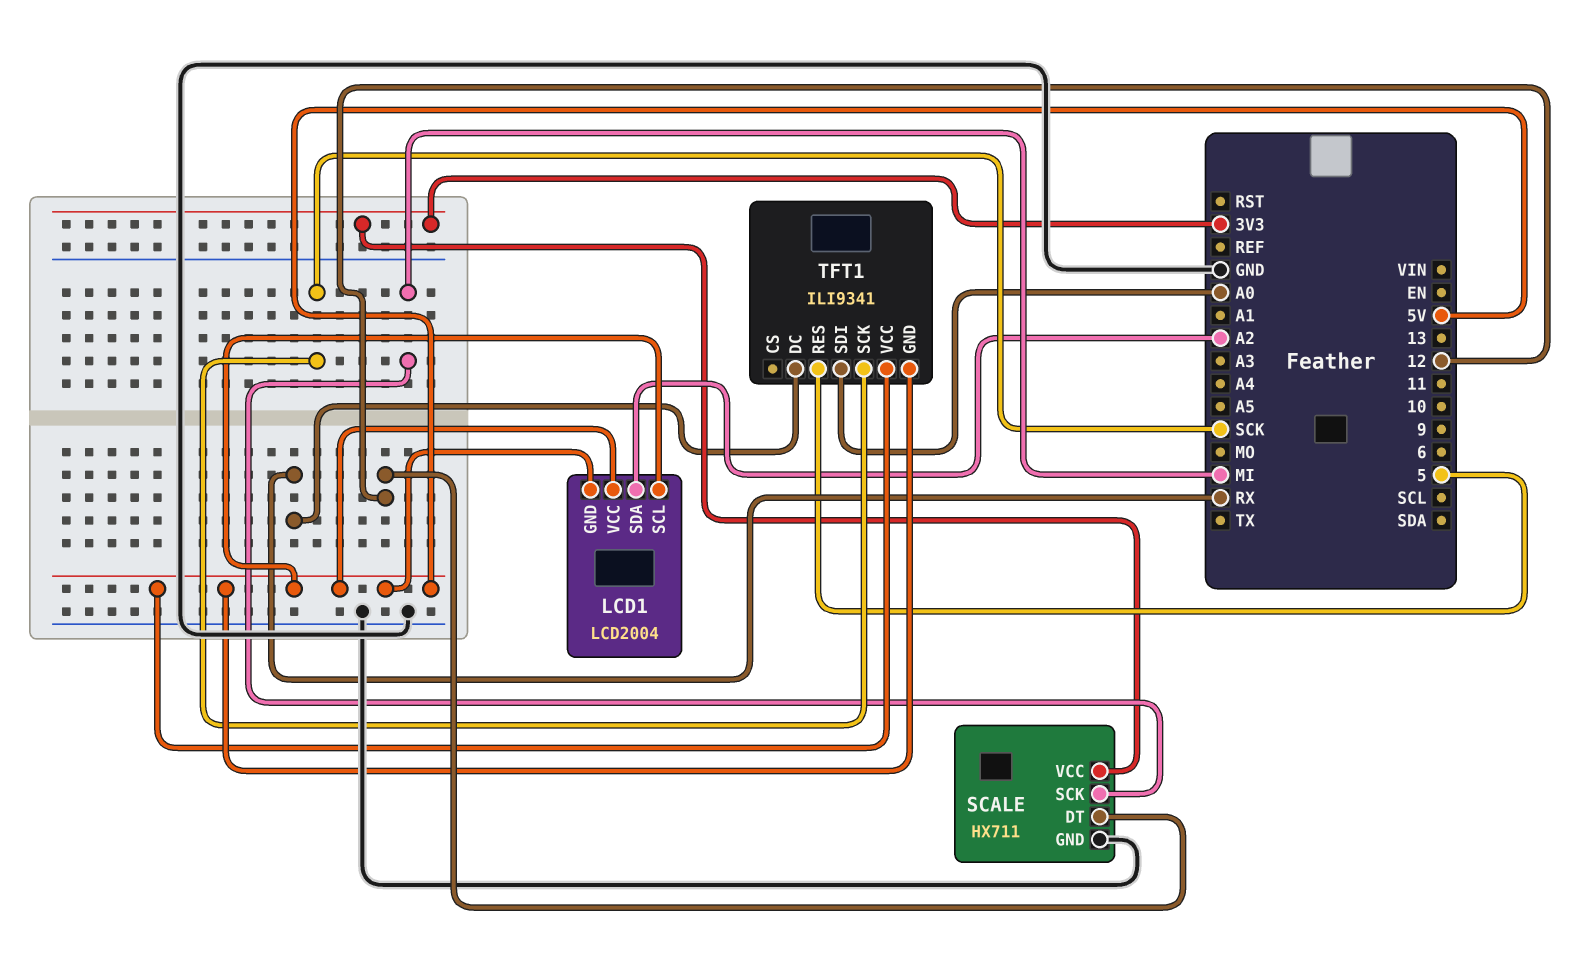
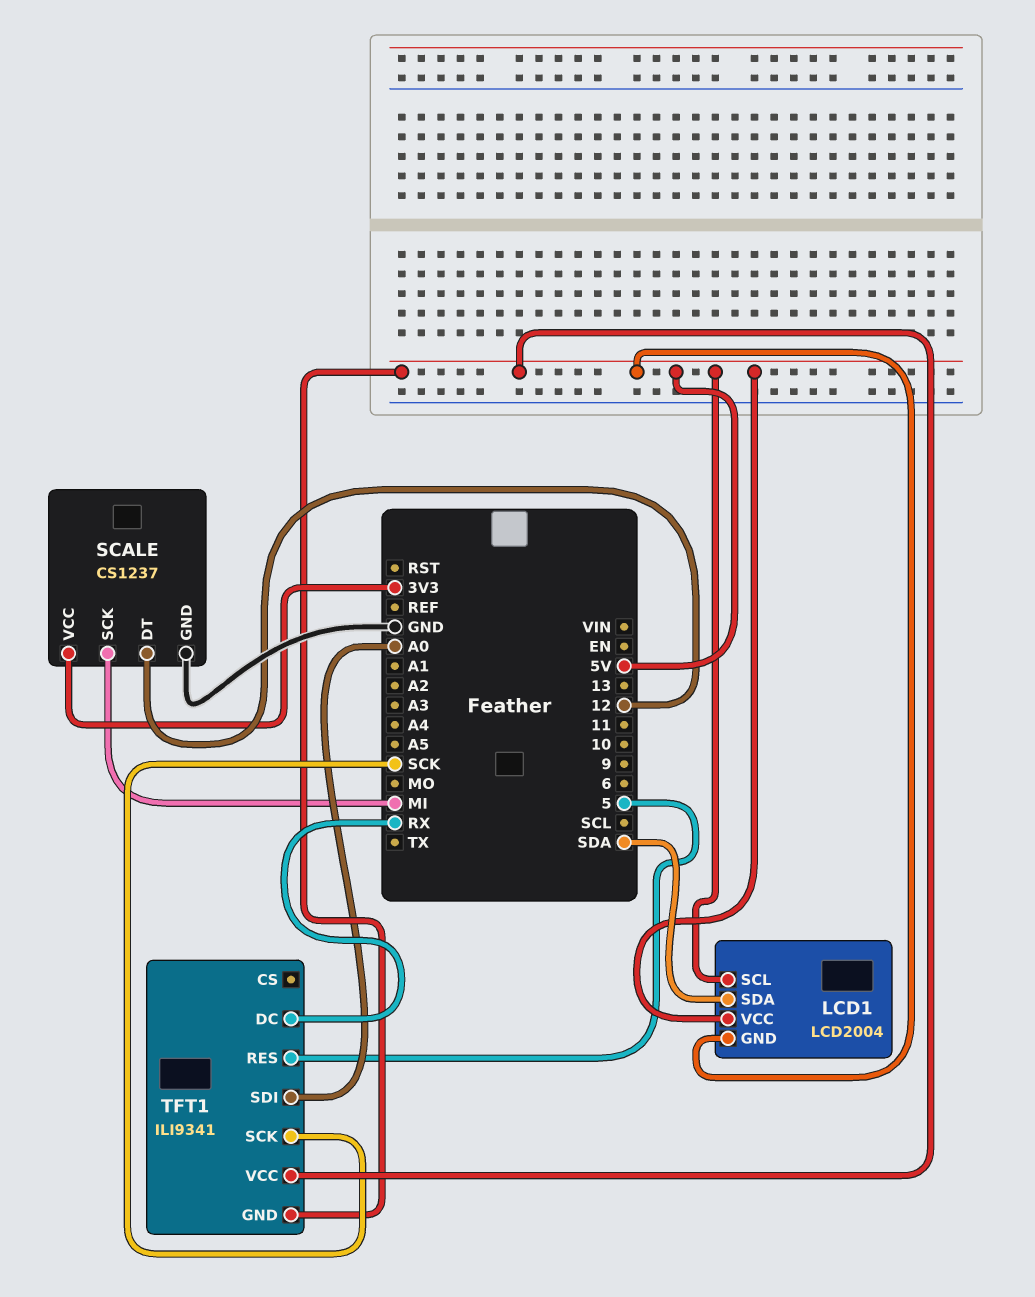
LCD1 pin SDA: A2 -> SDA
SCALE: HX711 -> CS1237

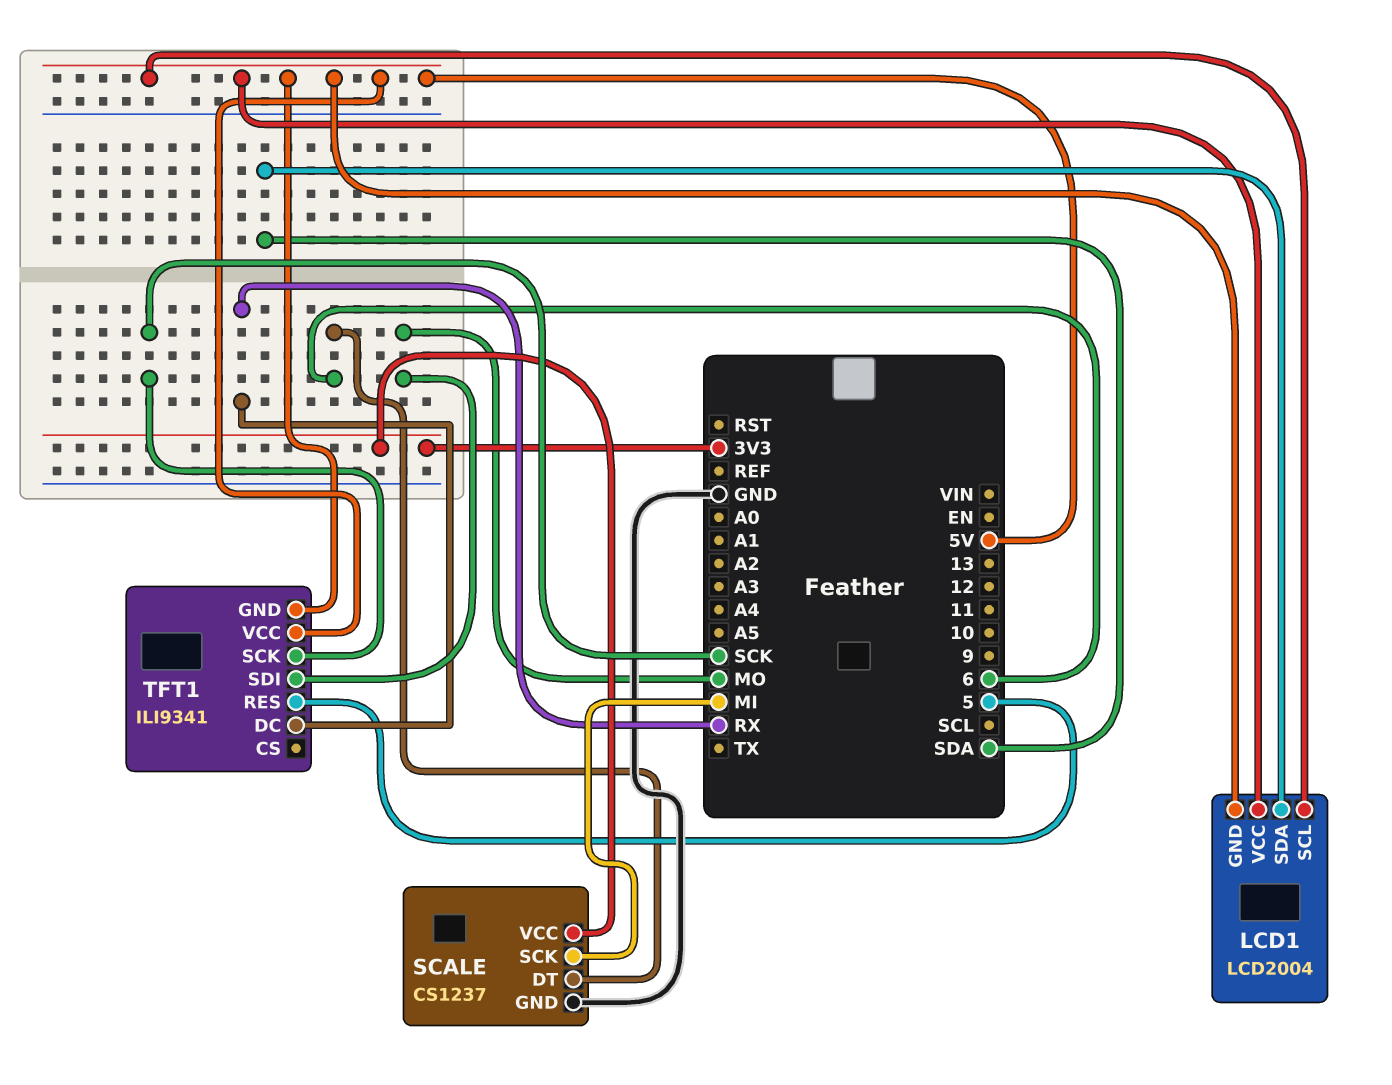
SCALE pin DT: 12 -> 6
TFT1 pin SDI: A0 -> MO

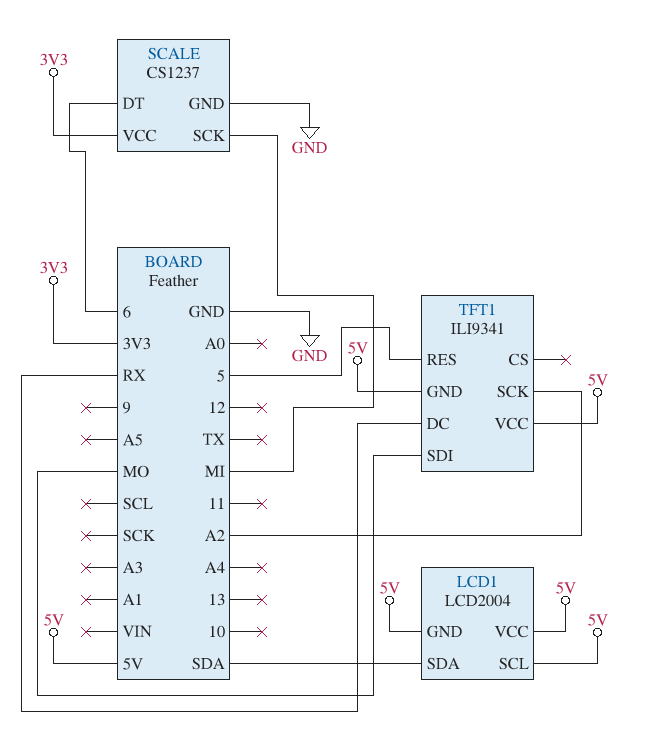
TFT1 pin SCK: SCK -> A2

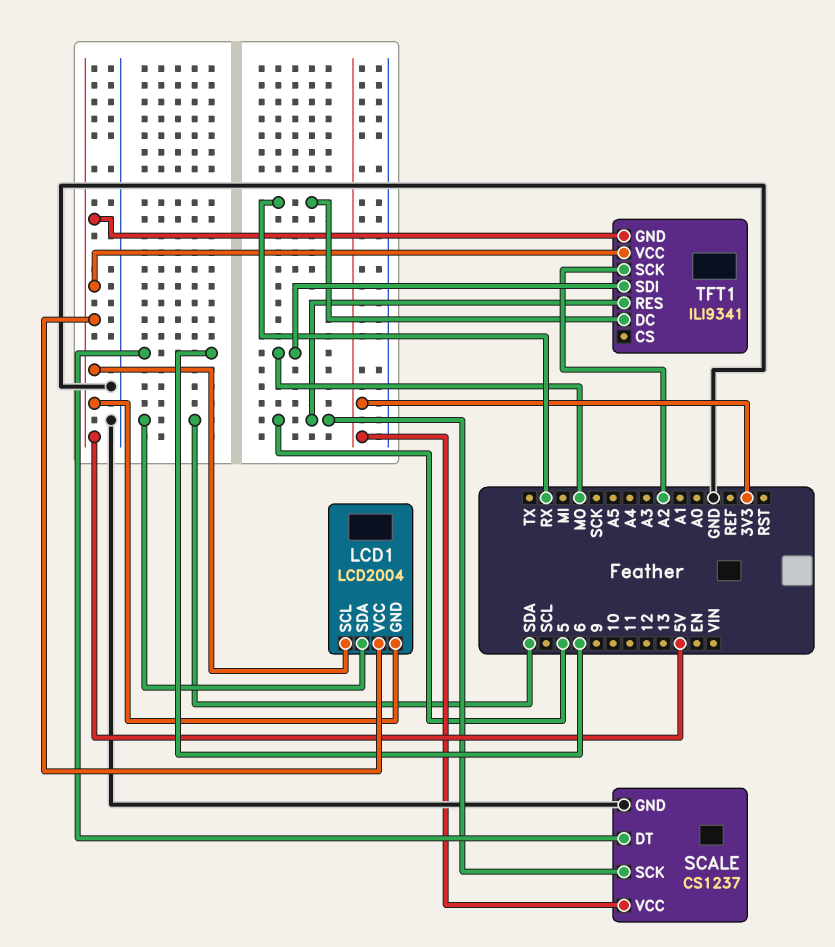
SCALE pin SCK: MI -> 5

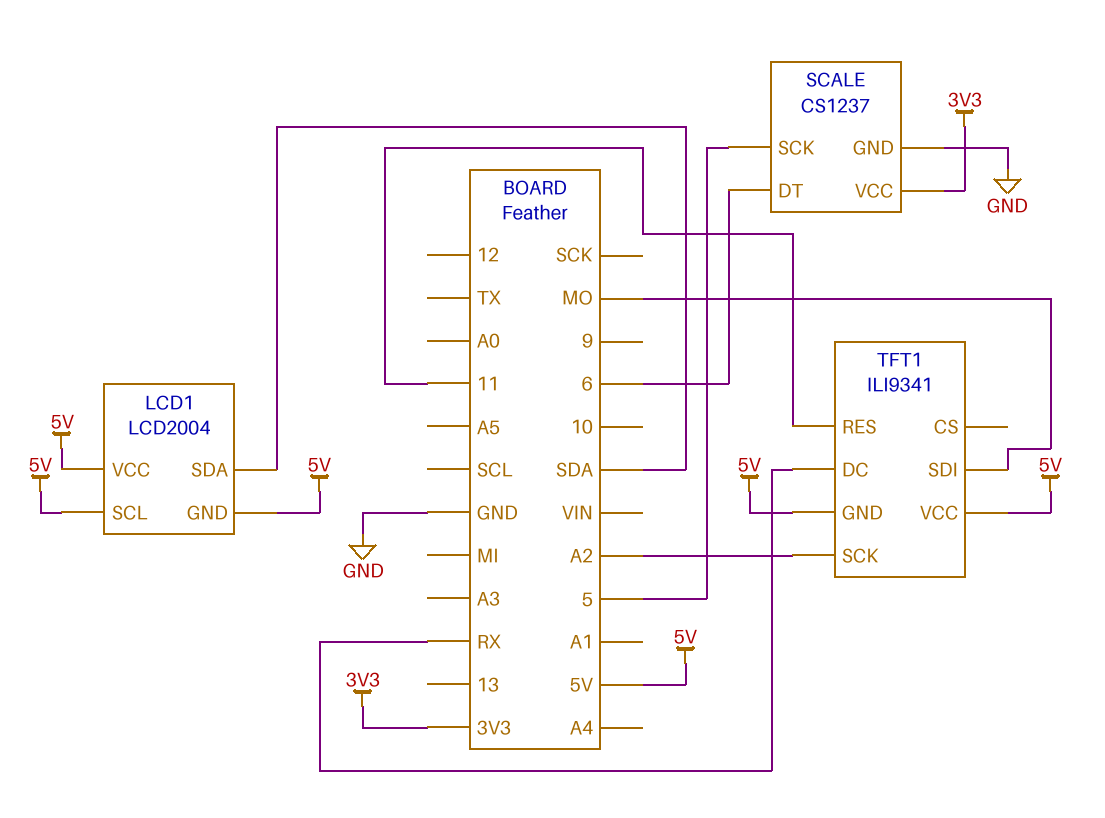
TFT1 pin RES: 5 -> 11

